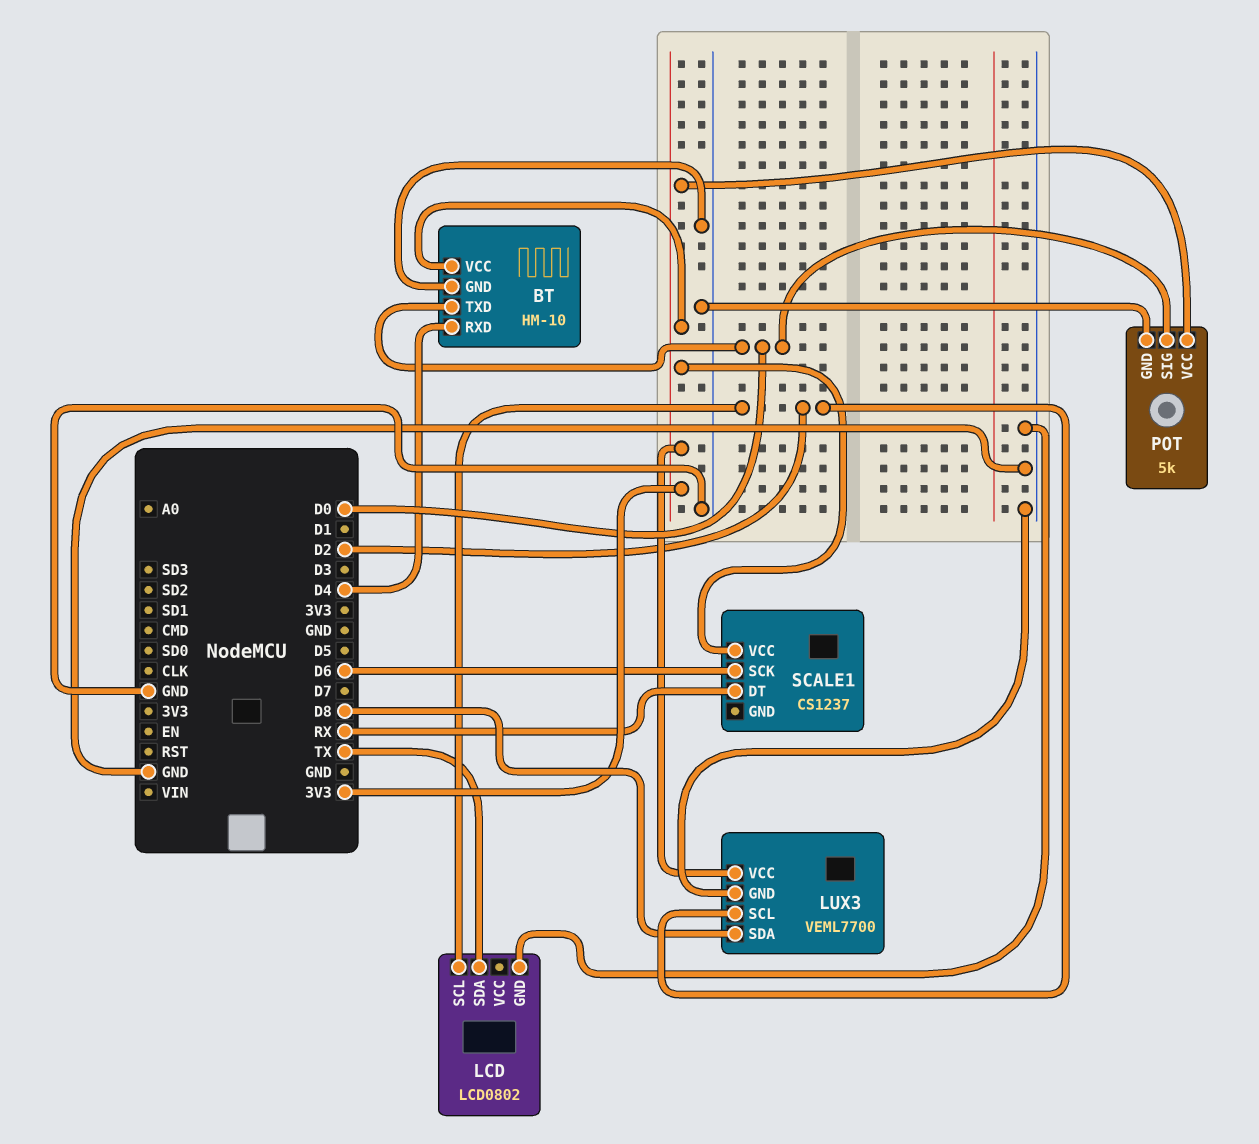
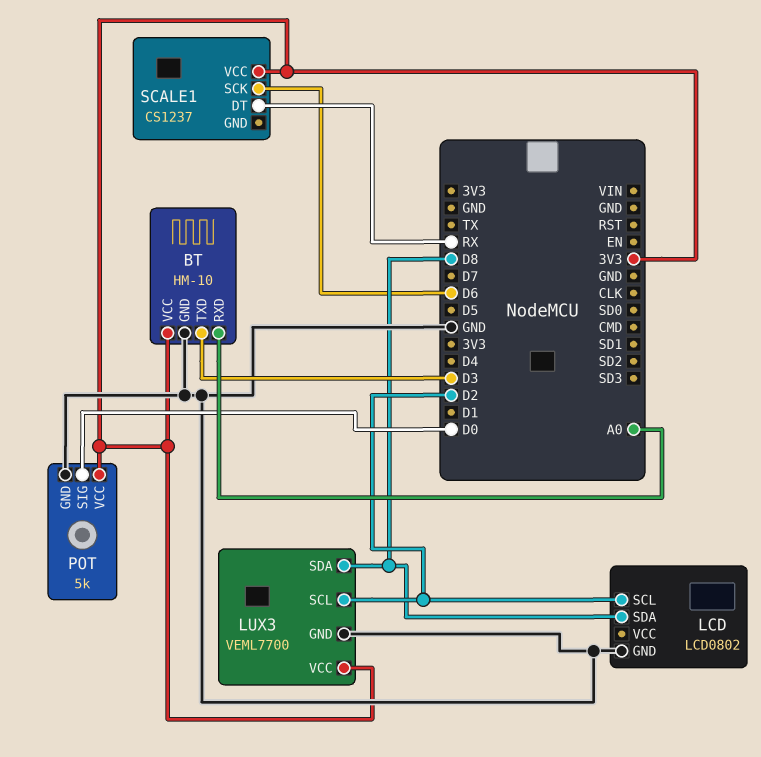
BT pin RXD: D4 -> A0
BT pin TXD: D0 -> D3
LCD pin SDA: TX -> D8

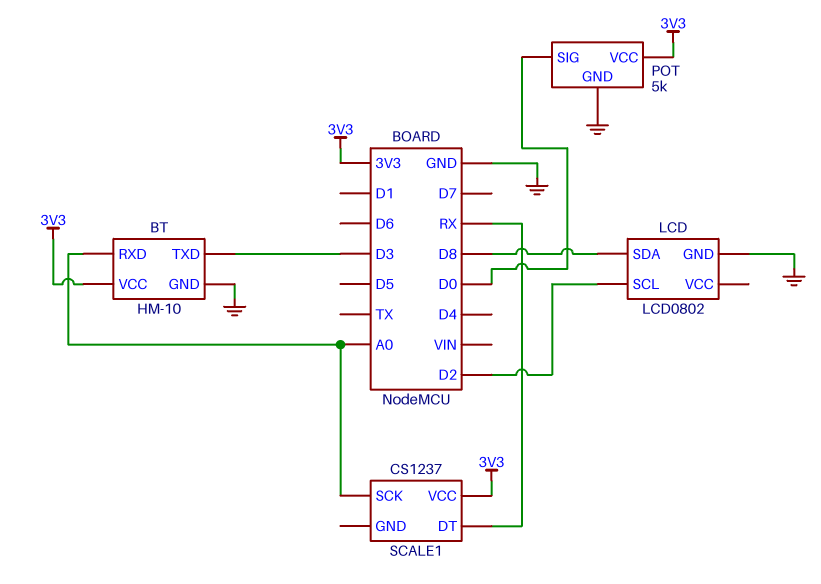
LUX3: VEML7700 -> none
LUX3 pin GND: GND -> none
LUX3 pin SCL: D2 -> none
LUX3 pin SDA: D8 -> none
LUX3 pin VCC: 3V3 -> none
SCALE1 pin SCK: D6 -> A0

